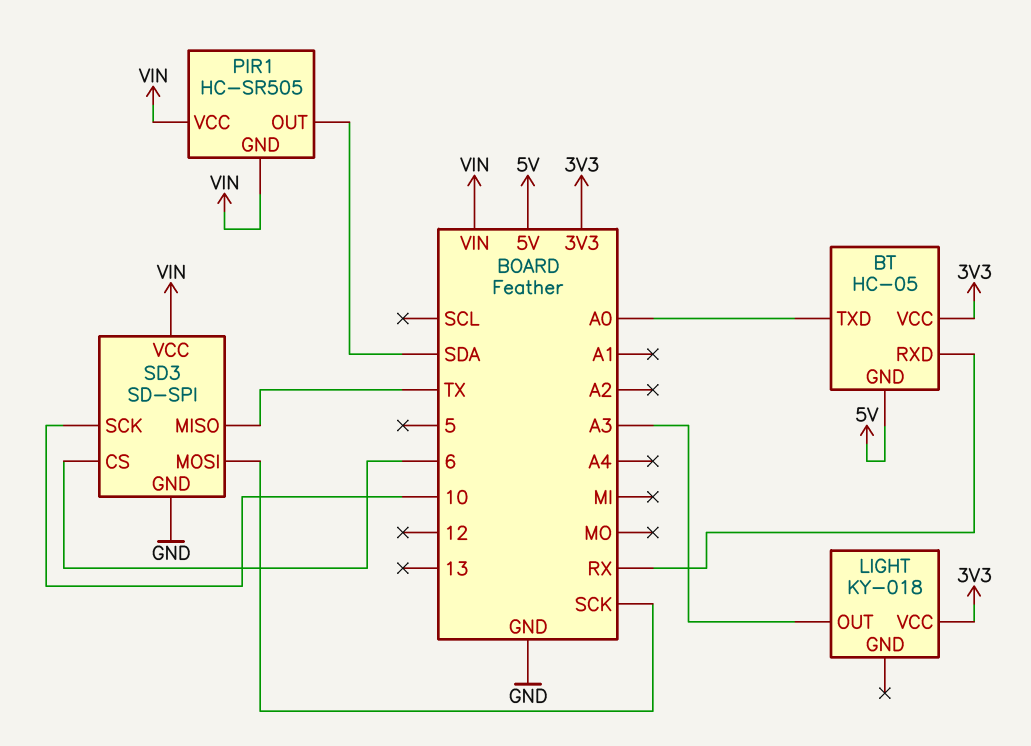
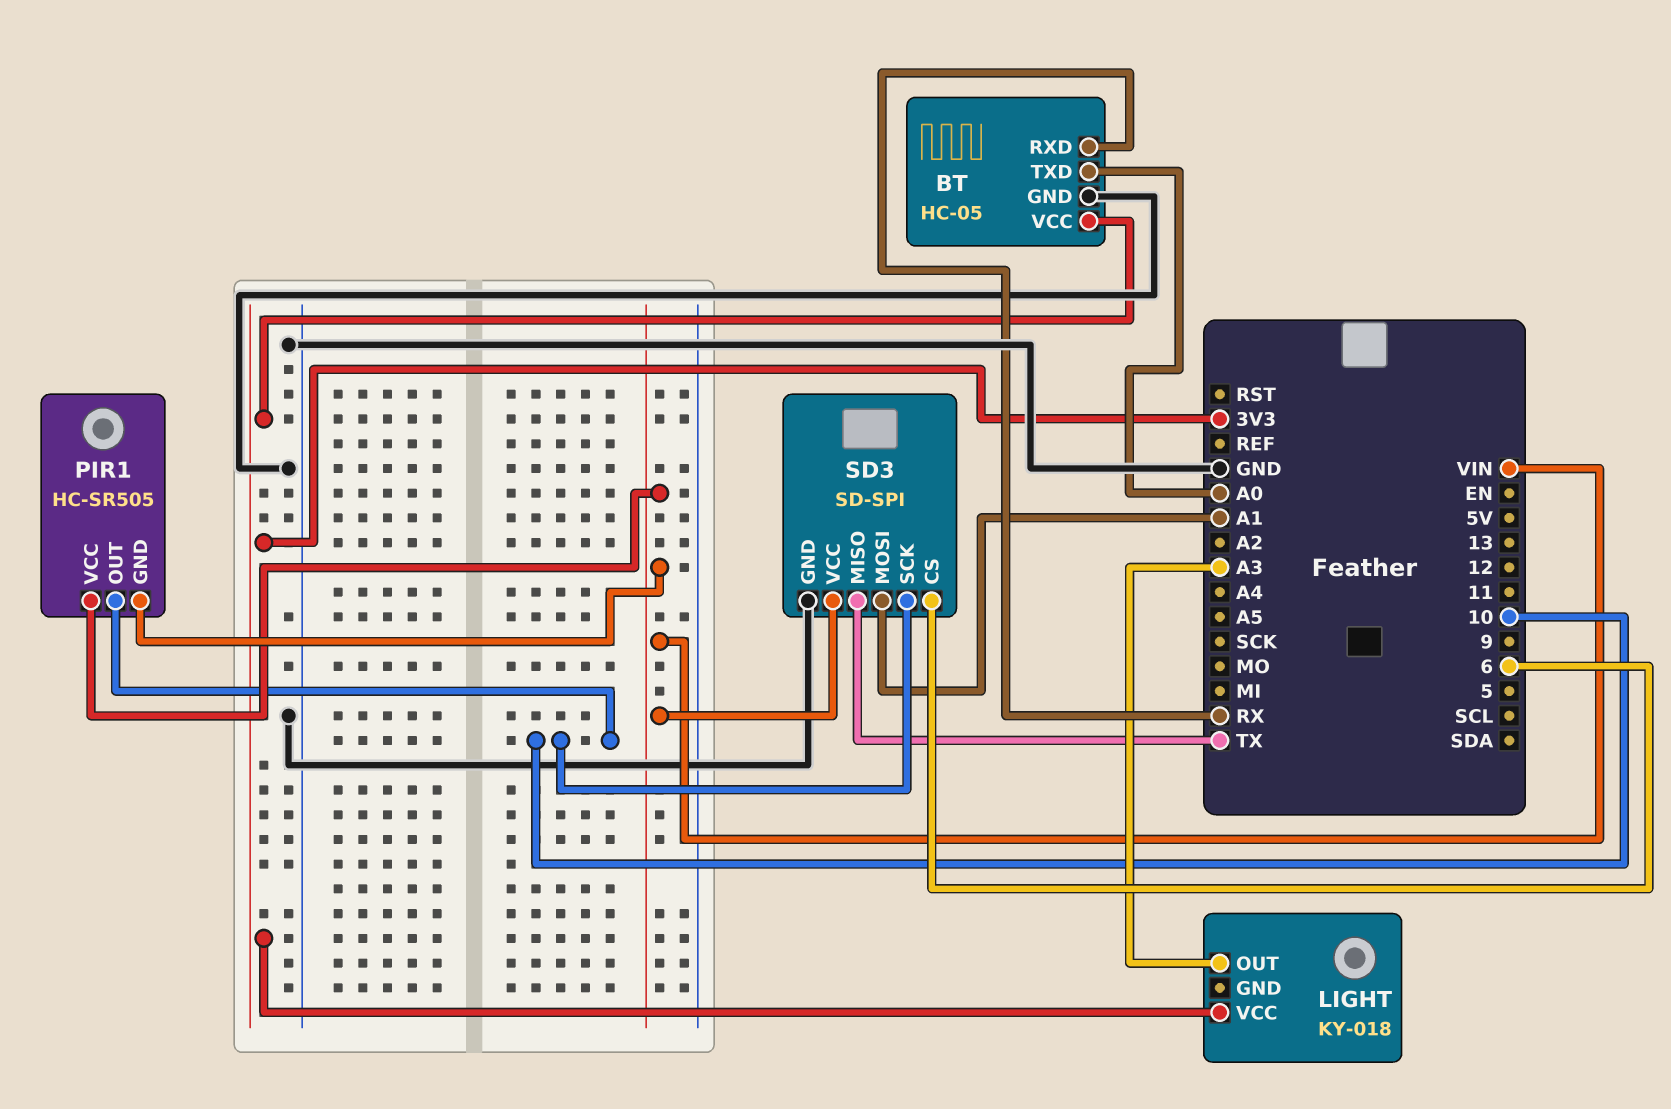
BT pin GND: 5V -> GND
PIR1 pin OUT: SDA -> 10
SD3 pin MOSI: SCK -> A1

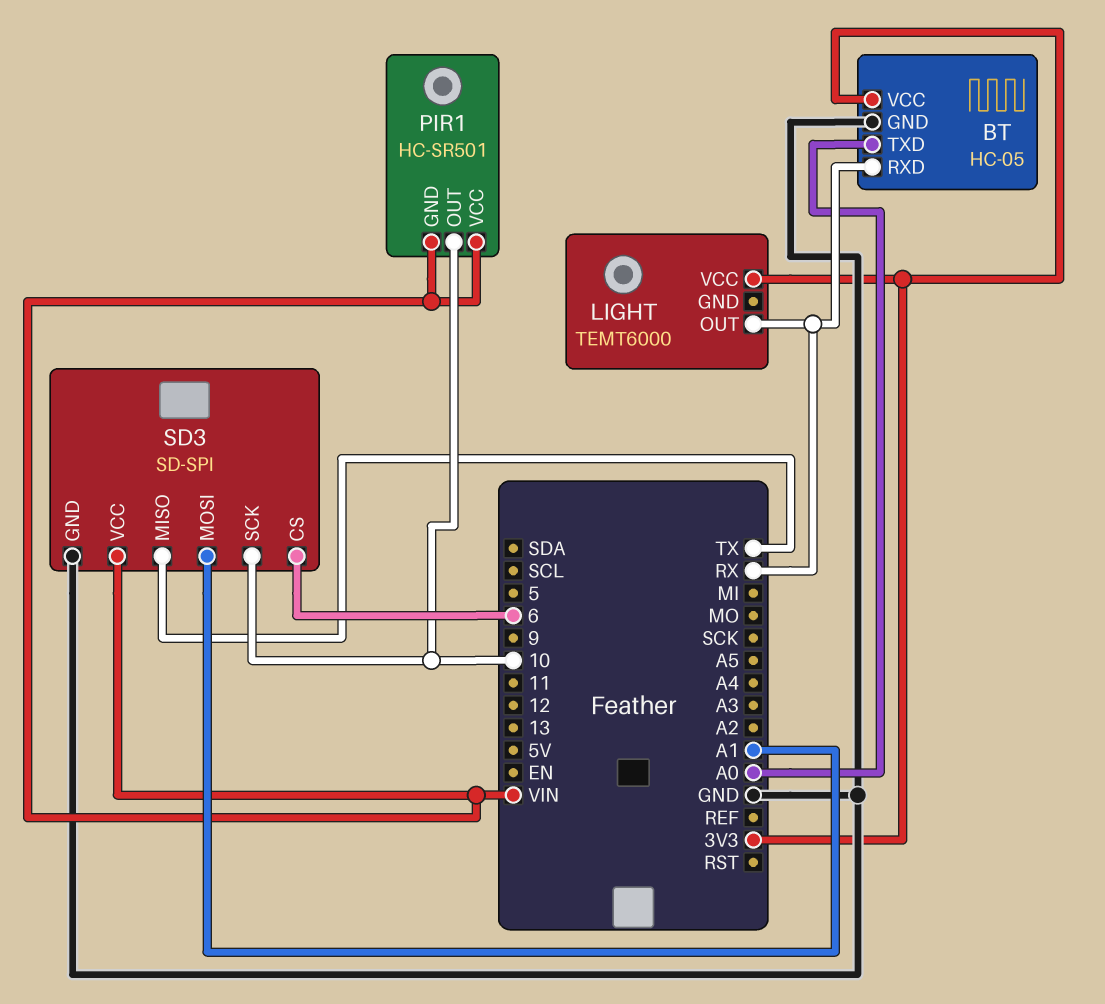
LIGHT: KY-018 -> TEMT6000
LIGHT pin OUT: A3 -> RX
PIR1: HC-SR505 -> HC-SR501

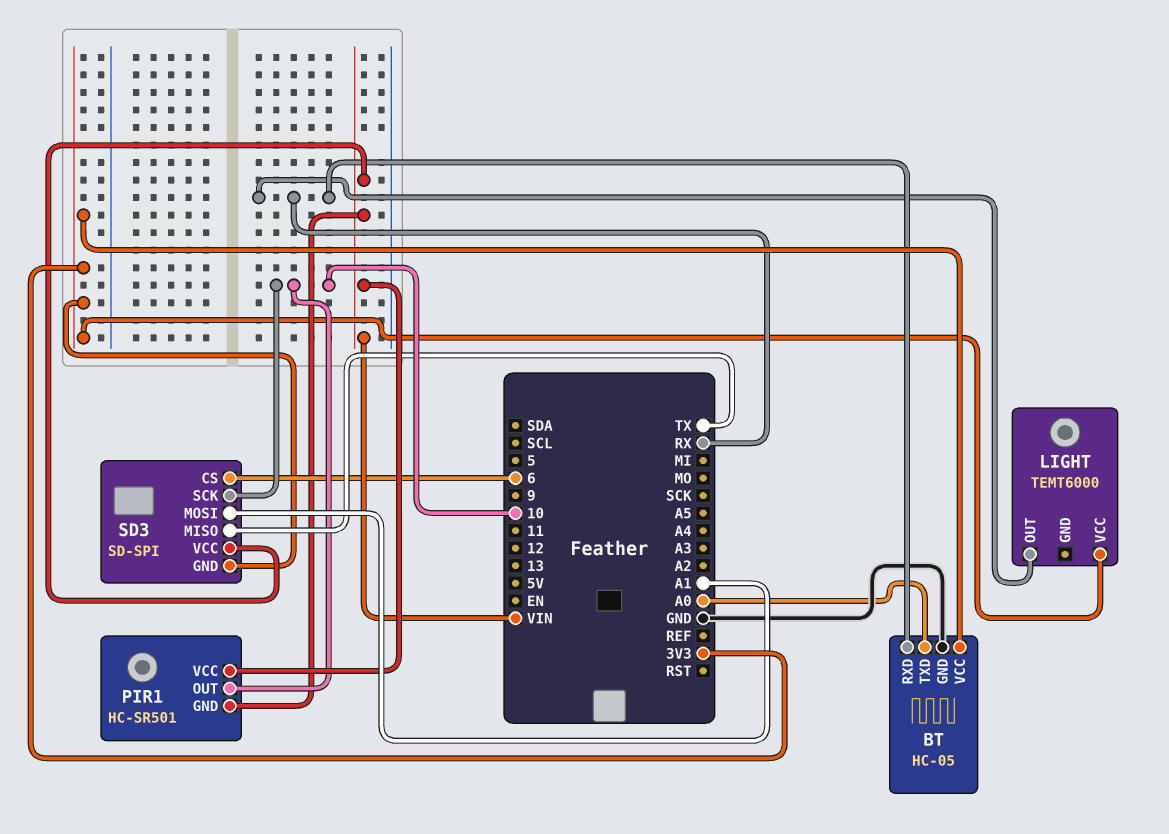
SD3 pin GND: GND -> 3V3

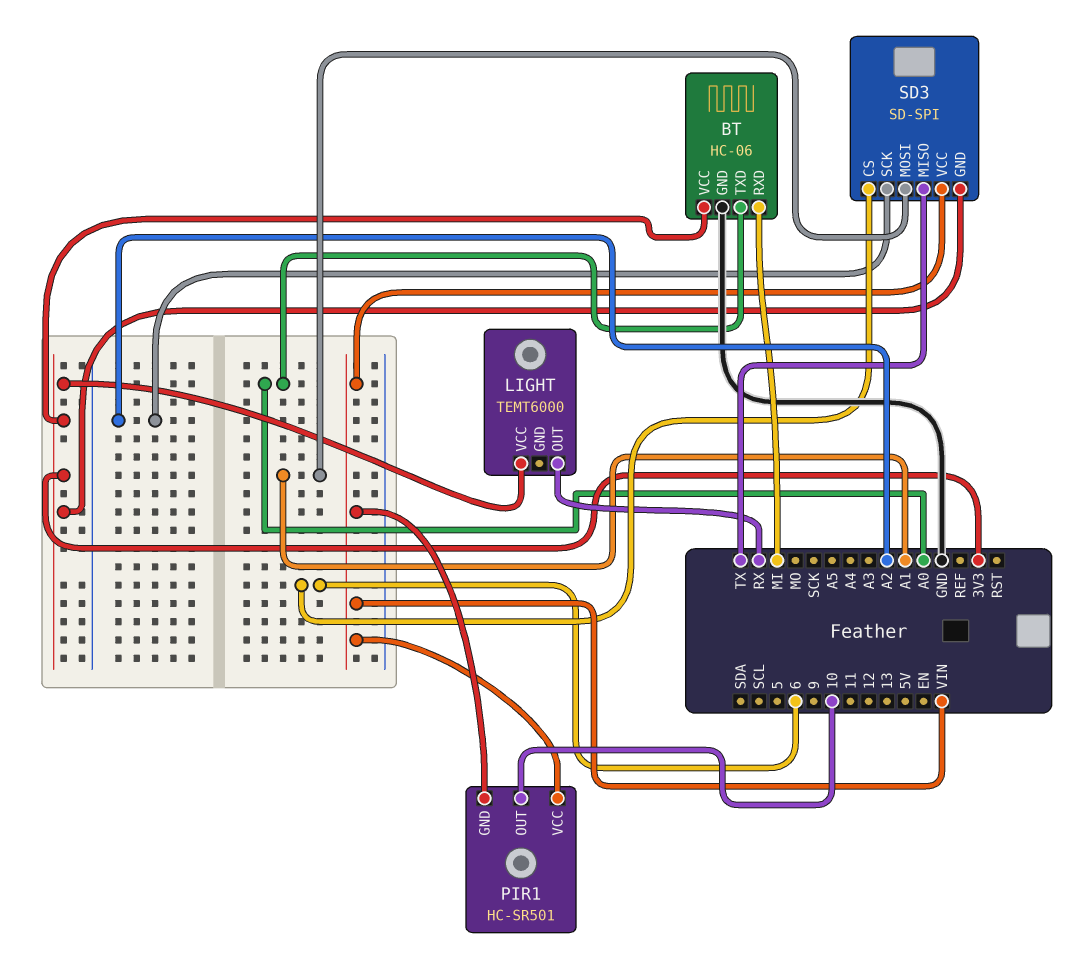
BT: HC-05 -> HC-06
BT pin RXD: RX -> MI
SD3 pin SCK: 10 -> A2

